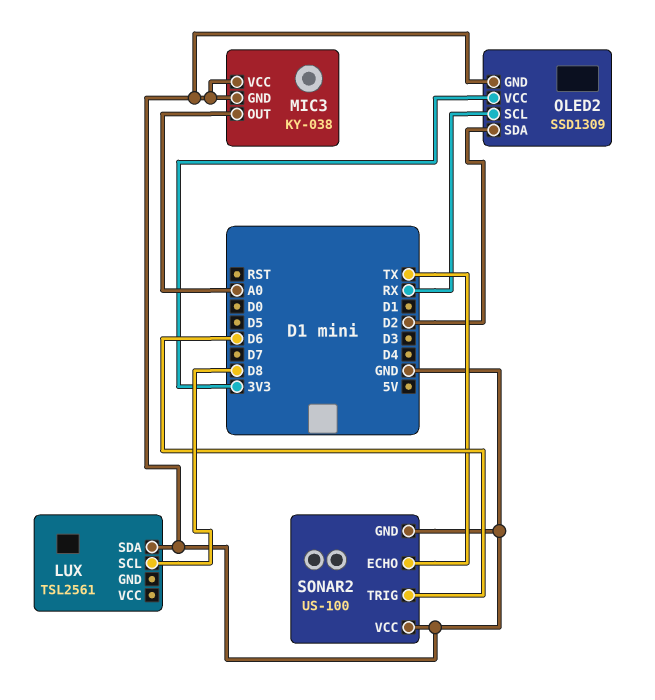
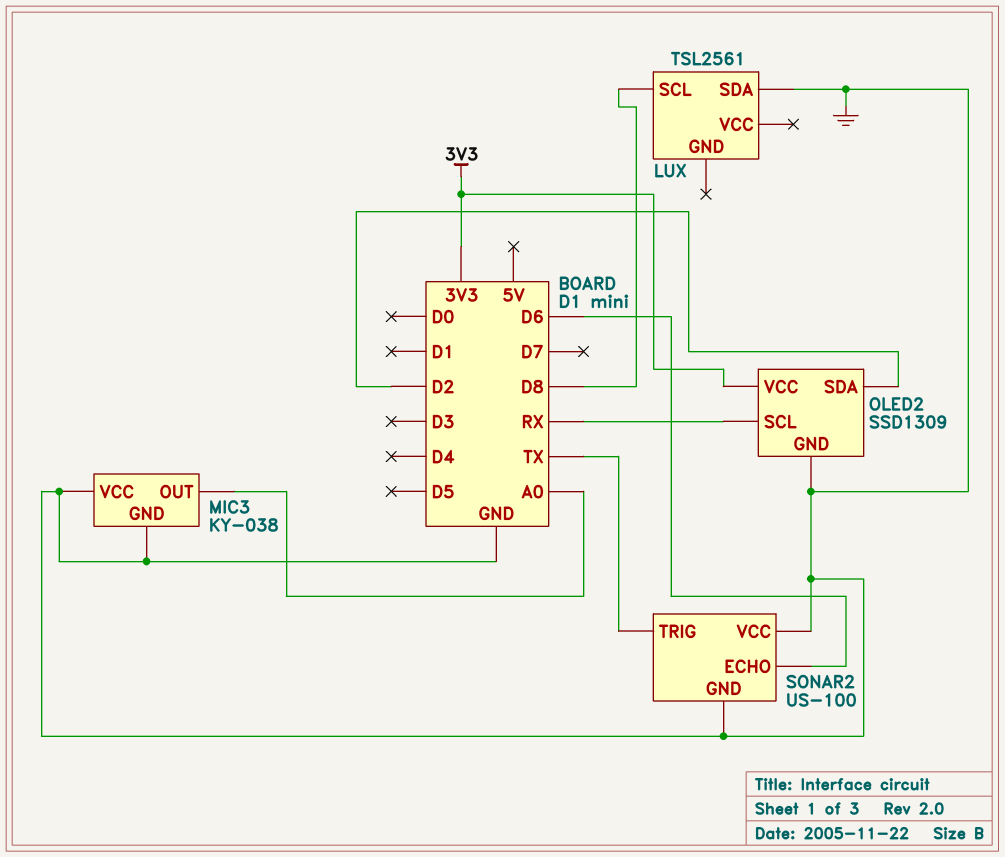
SONAR2 pin ECHO: TX -> D6
SONAR2 pin TRIG: D6 -> TX

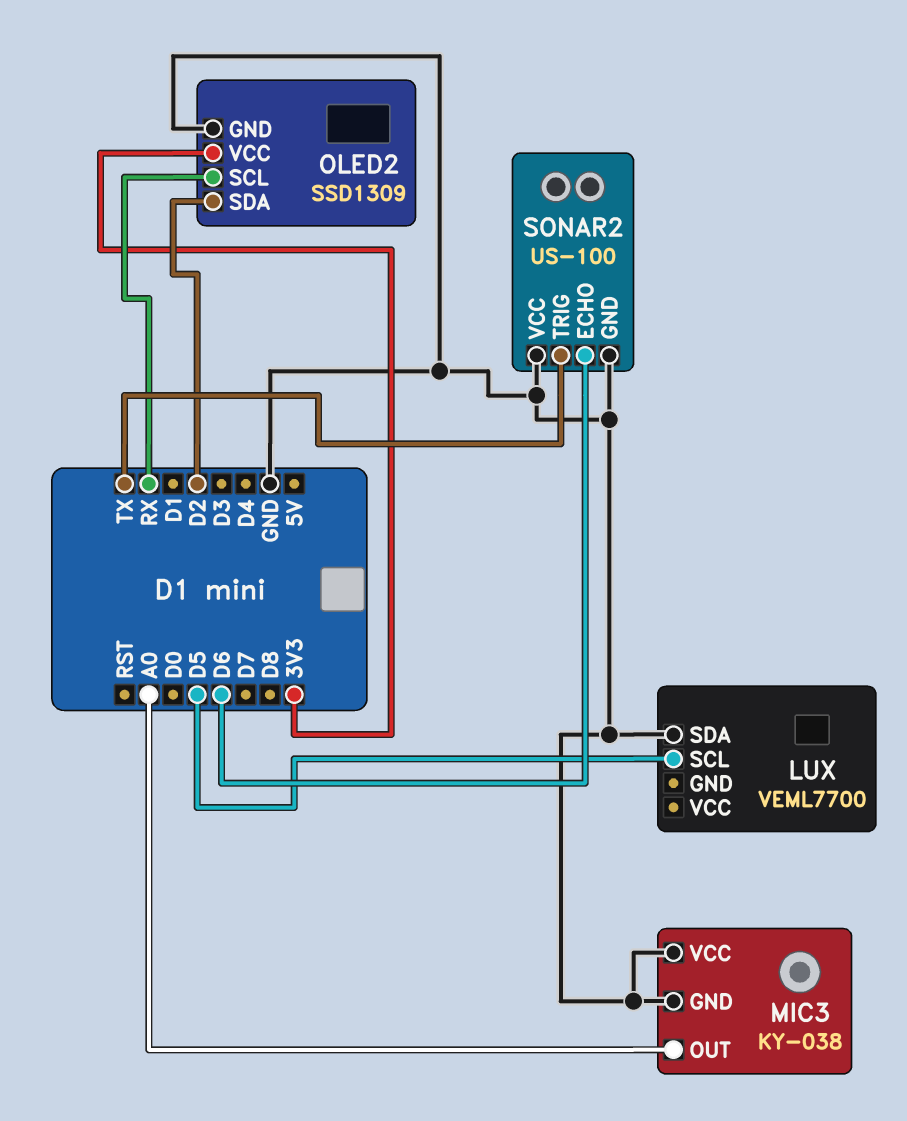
LUX: TSL2561 -> VEML7700
LUX pin SCL: D8 -> D5

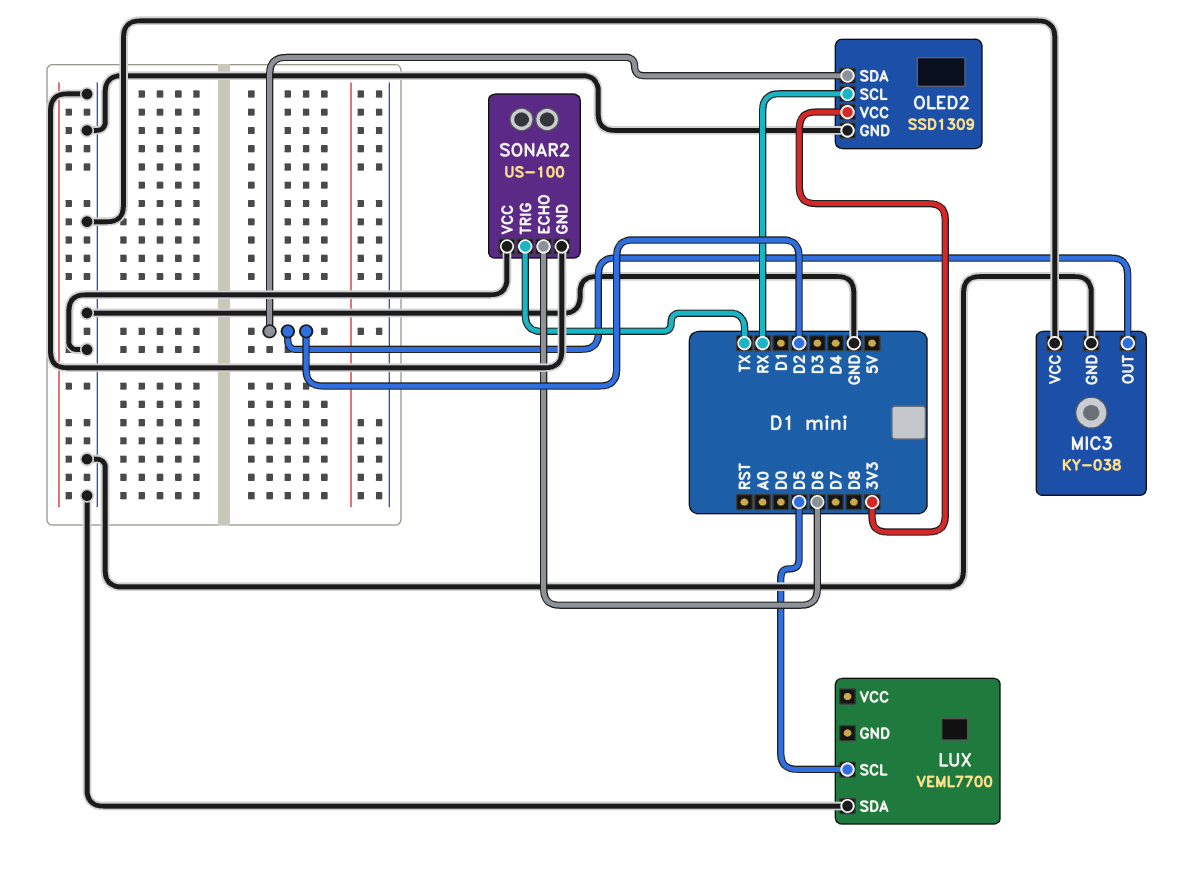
MIC3 pin OUT: A0 -> D2

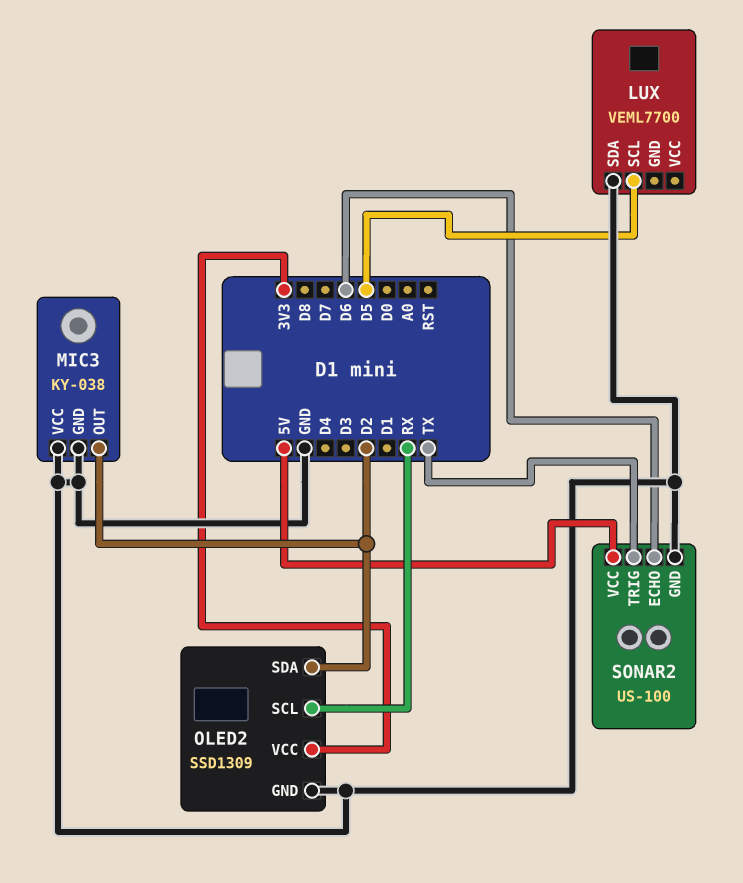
SONAR2 pin VCC: GND -> 5V

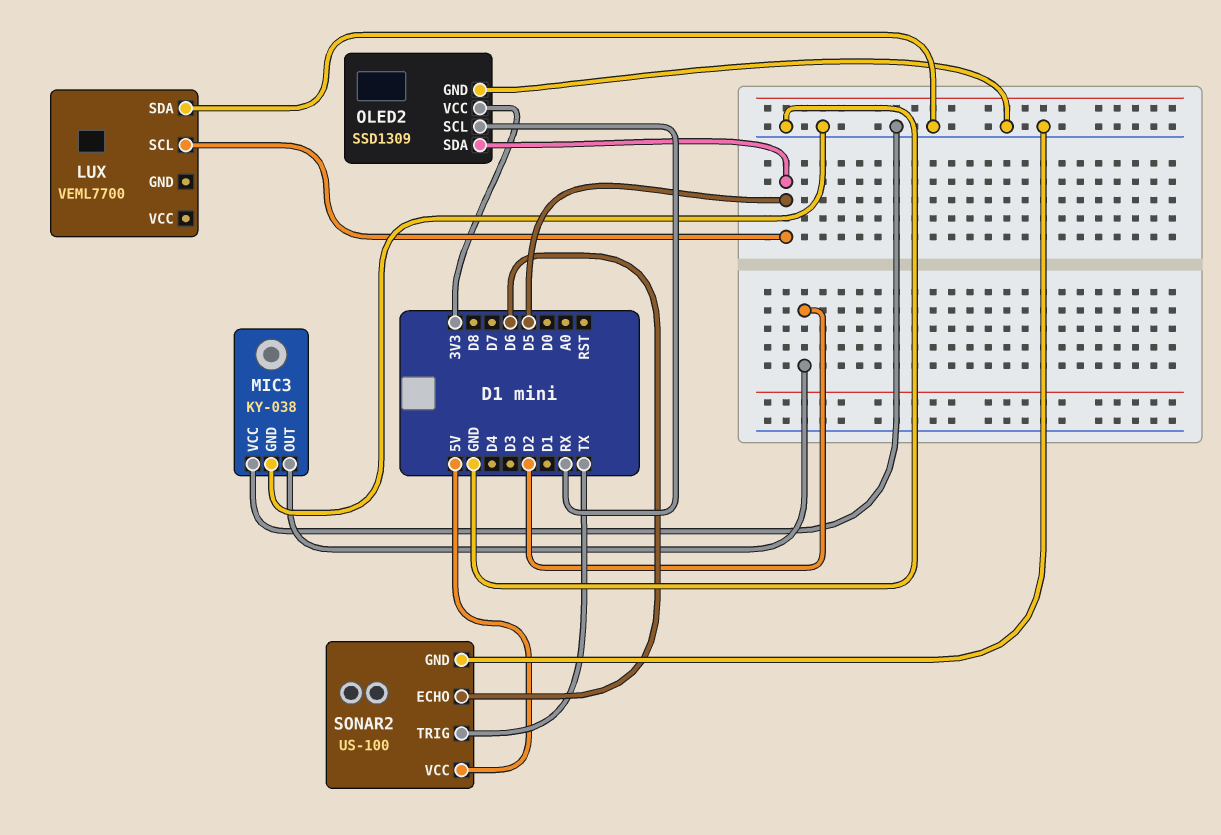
OLED2 pin SDA: D2 -> D5

